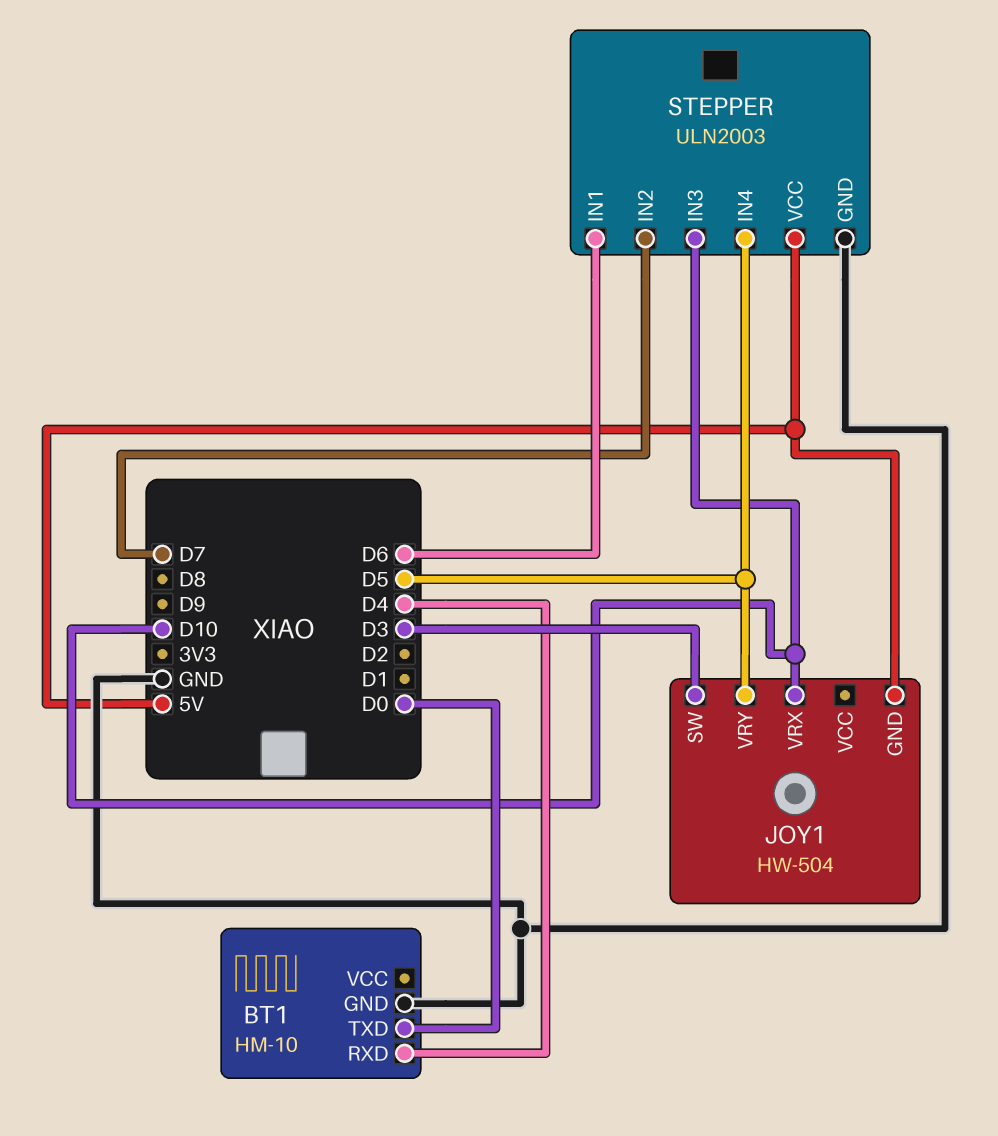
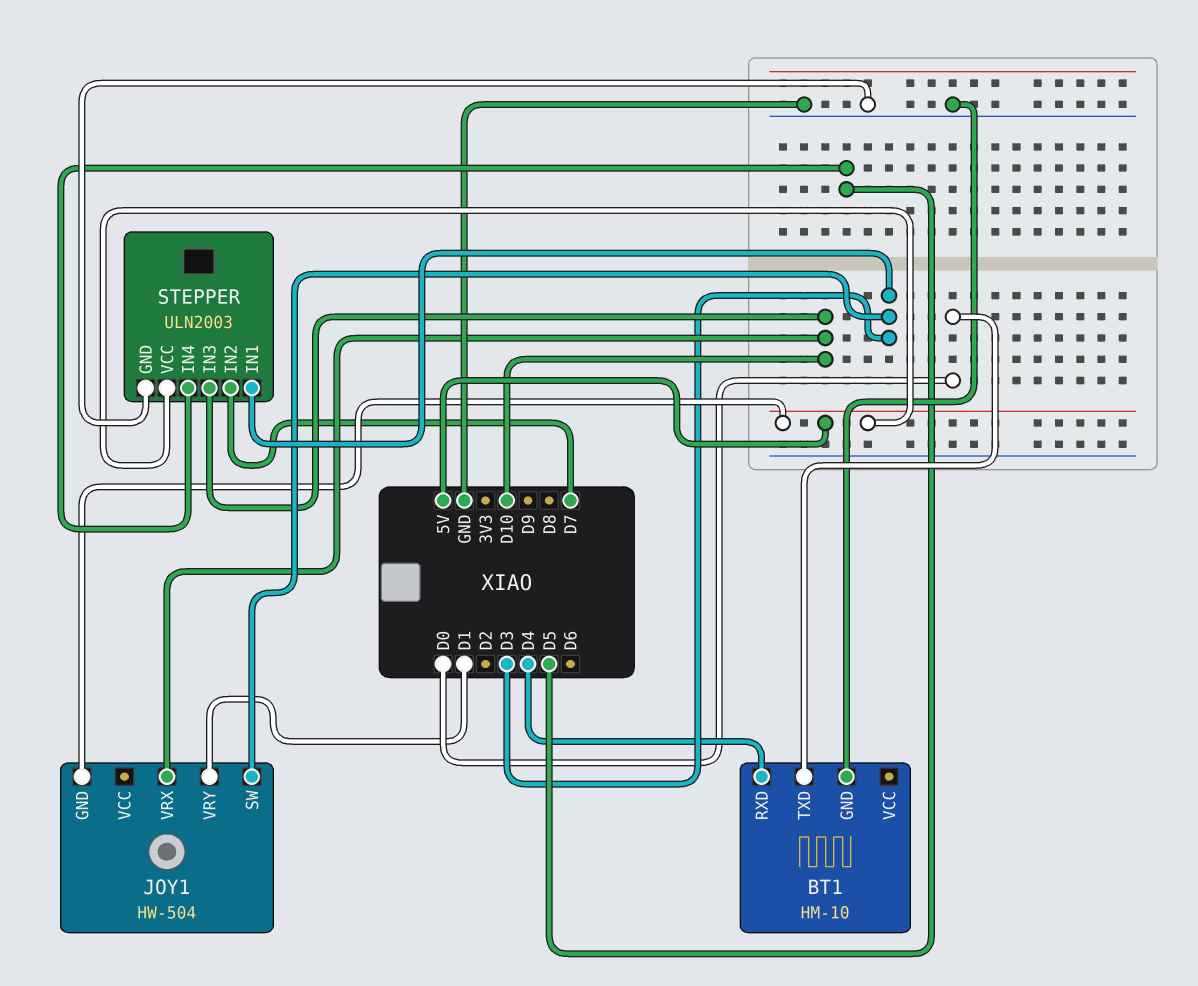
JOY1 pin VRY: D5 -> D1
STEPPER pin IN1: D6 -> D3

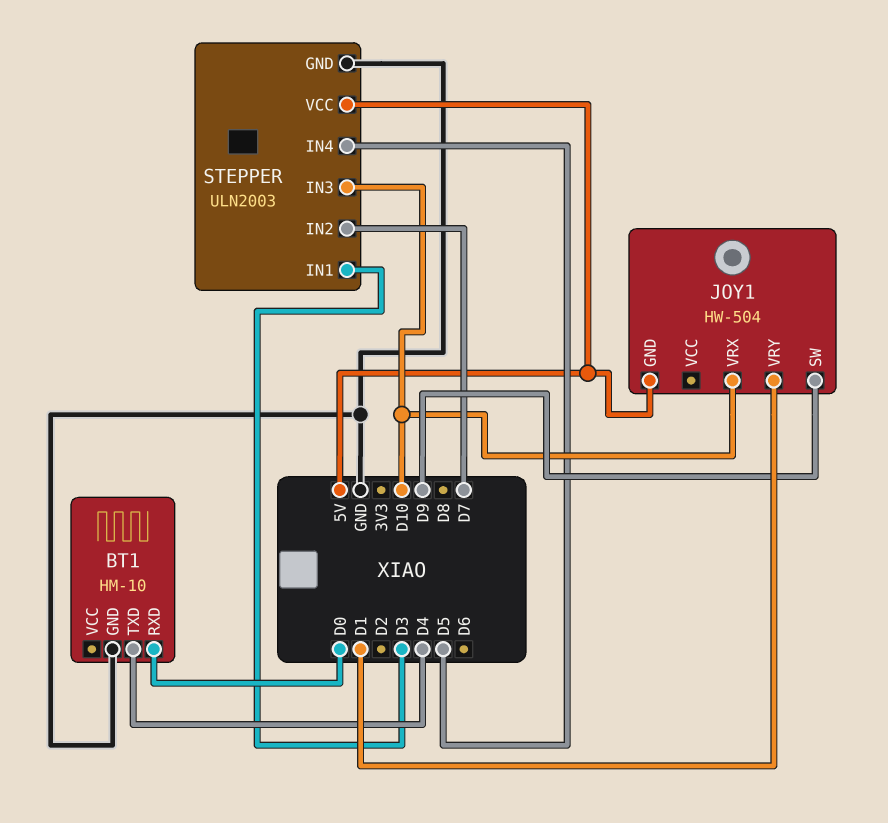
BT1 pin RXD: D4 -> D0
BT1 pin TXD: D0 -> D4
JOY1 pin SW: D3 -> D9

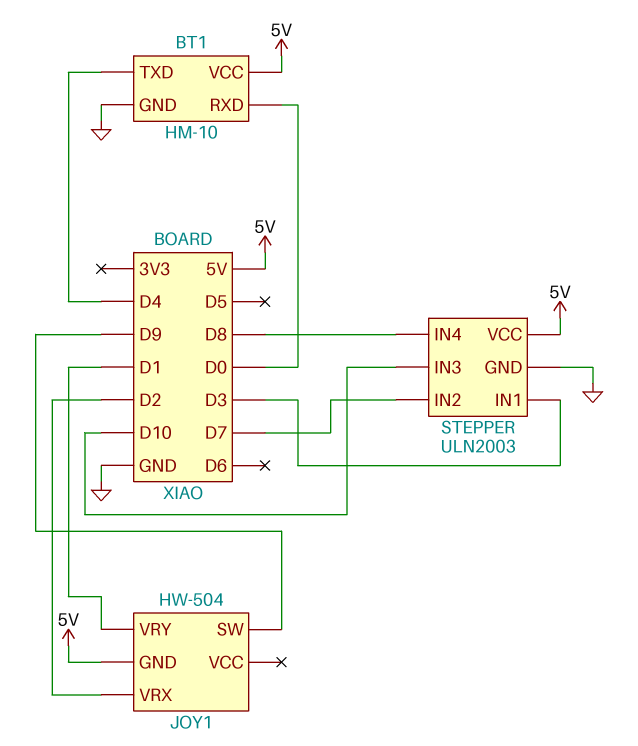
BT1 pin VCC: none -> 5V
JOY1 pin VRX: D10 -> D2
STEPPER pin IN4: D5 -> D8

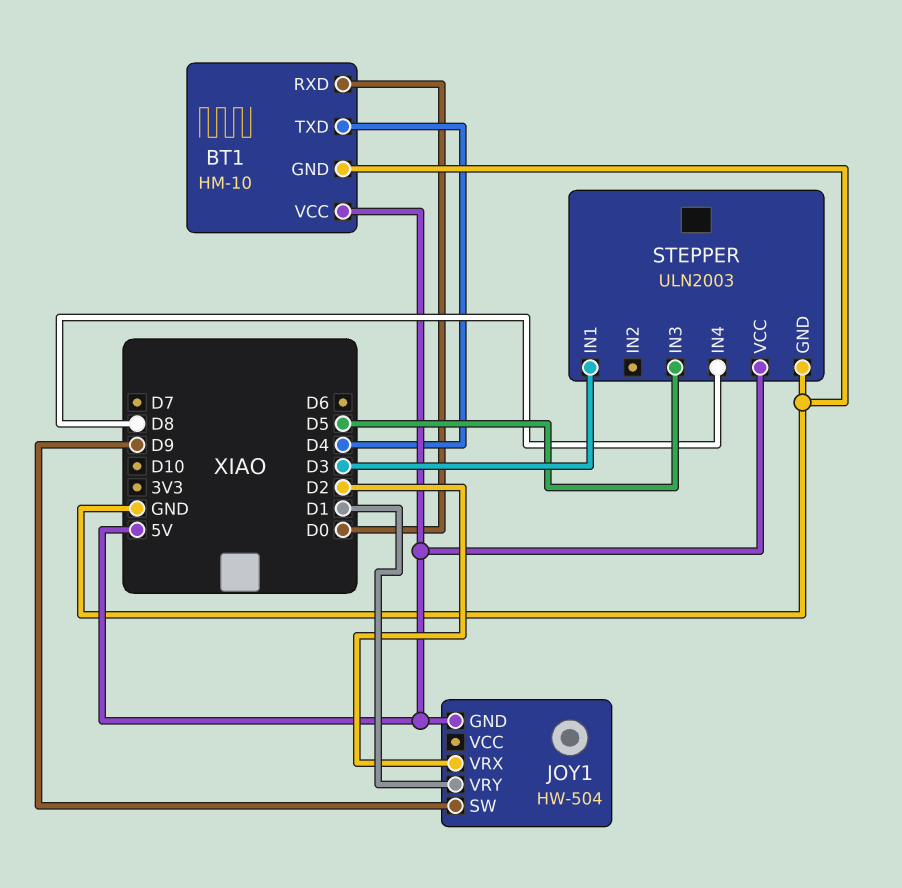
STEPPER pin IN2: D7 -> none
STEPPER pin IN3: D10 -> D5

